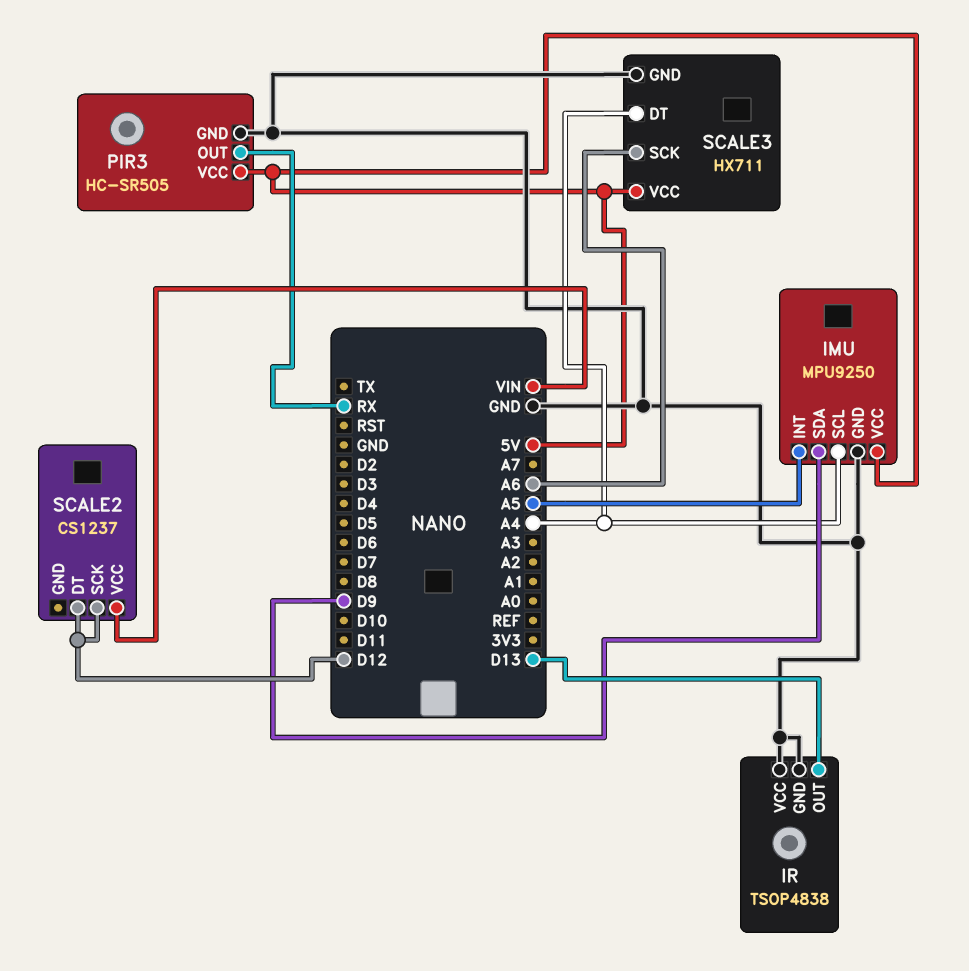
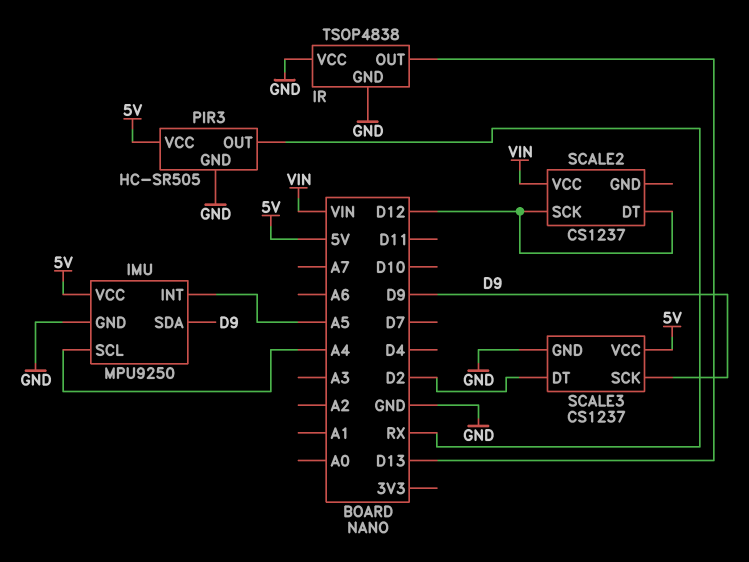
SCALE3: HX711 -> CS1237
SCALE3 pin DT: A4 -> D2
SCALE3 pin SCK: A6 -> D9

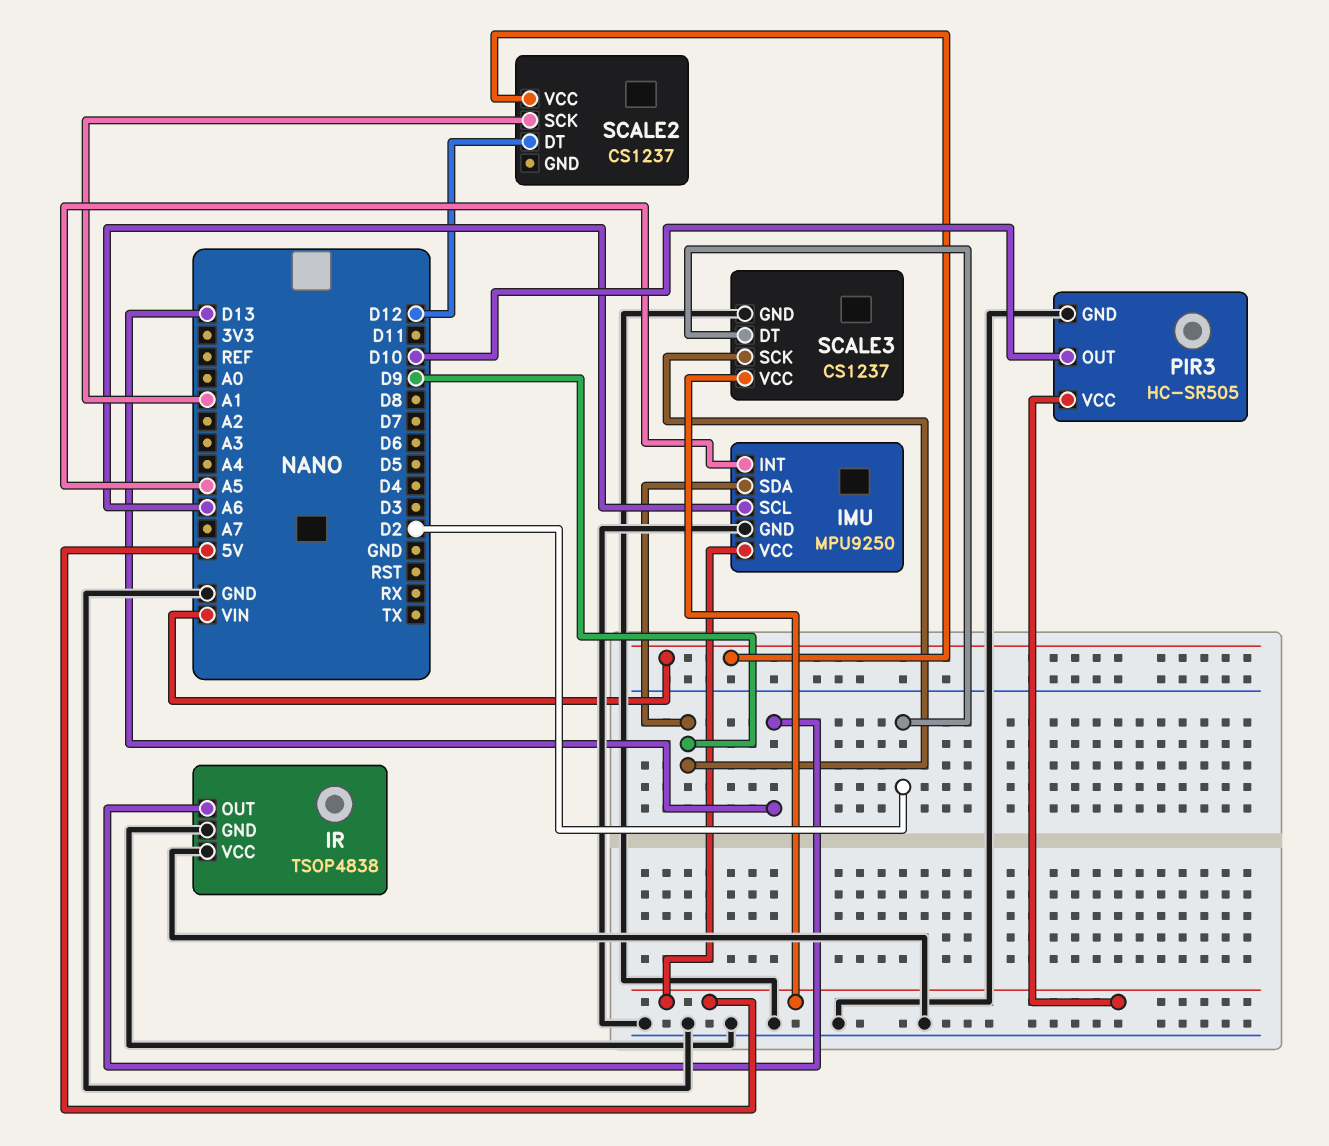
IMU pin SCL: A4 -> A6
PIR3 pin OUT: RX -> D10
SCALE2 pin SCK: D12 -> A1

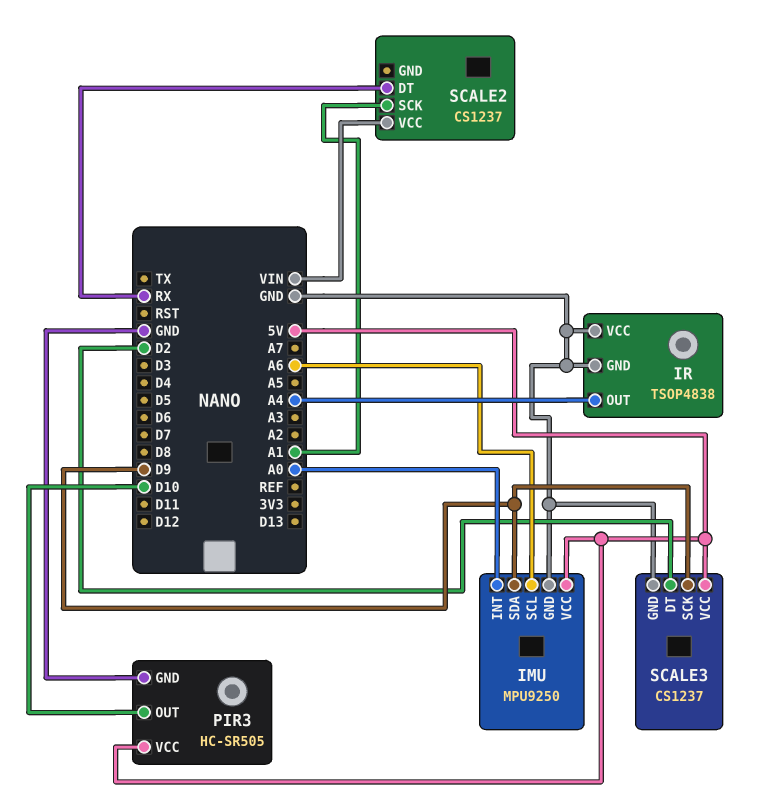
IMU pin INT: A5 -> A0
IR pin OUT: D13 -> A4
SCALE2 pin DT: D12 -> RX

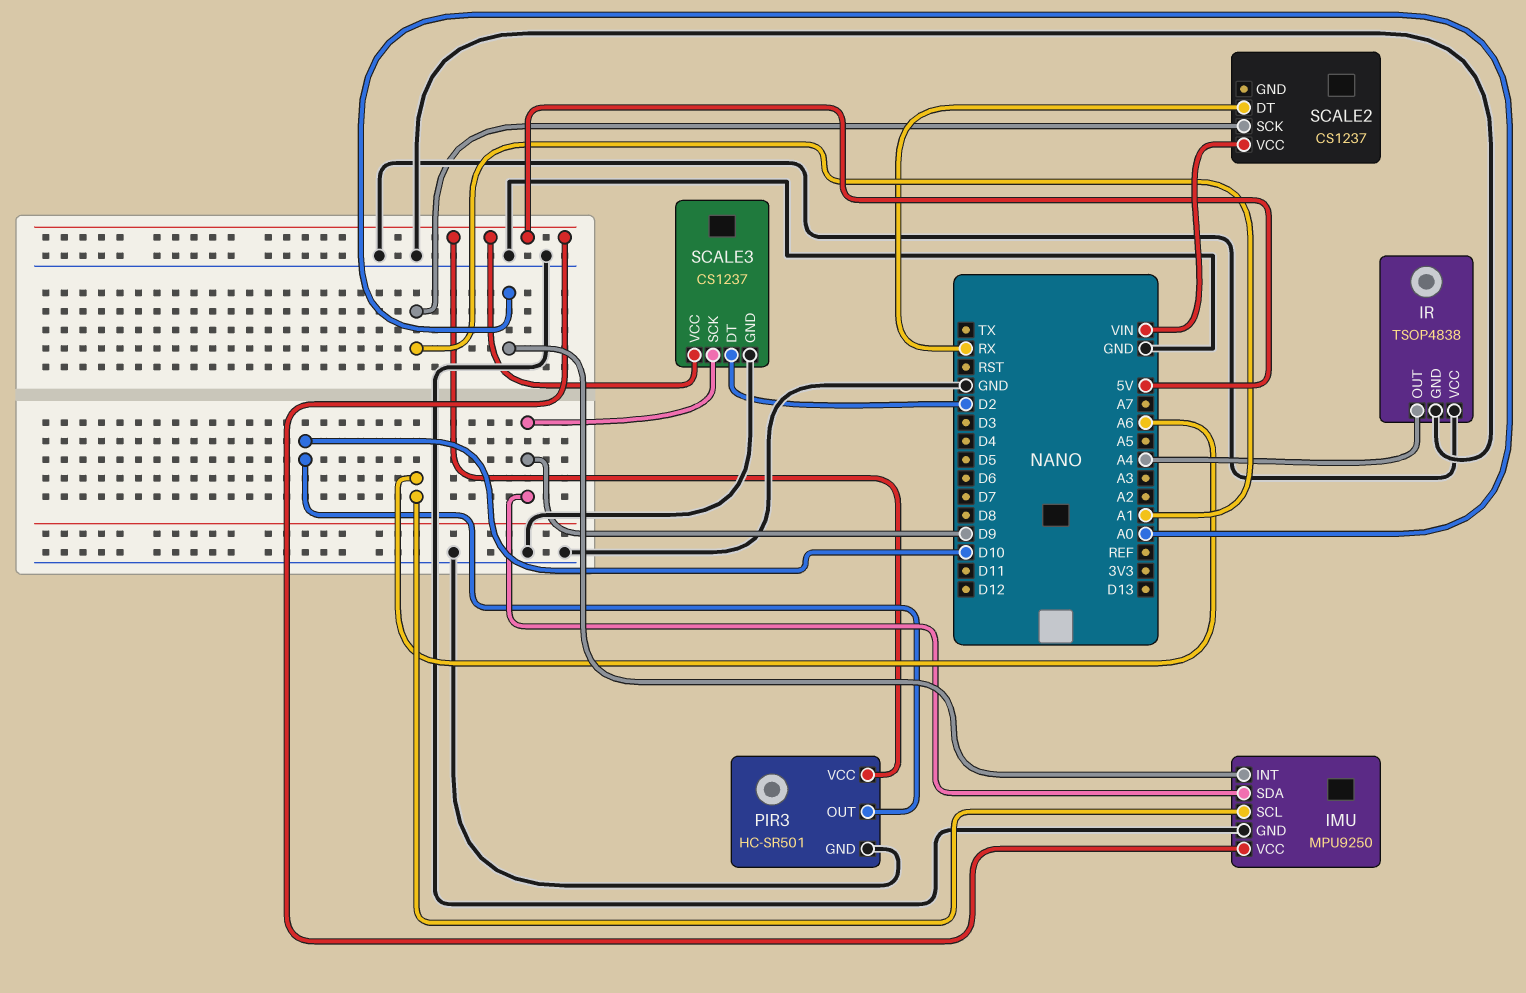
PIR3: HC-SR505 -> HC-SR501

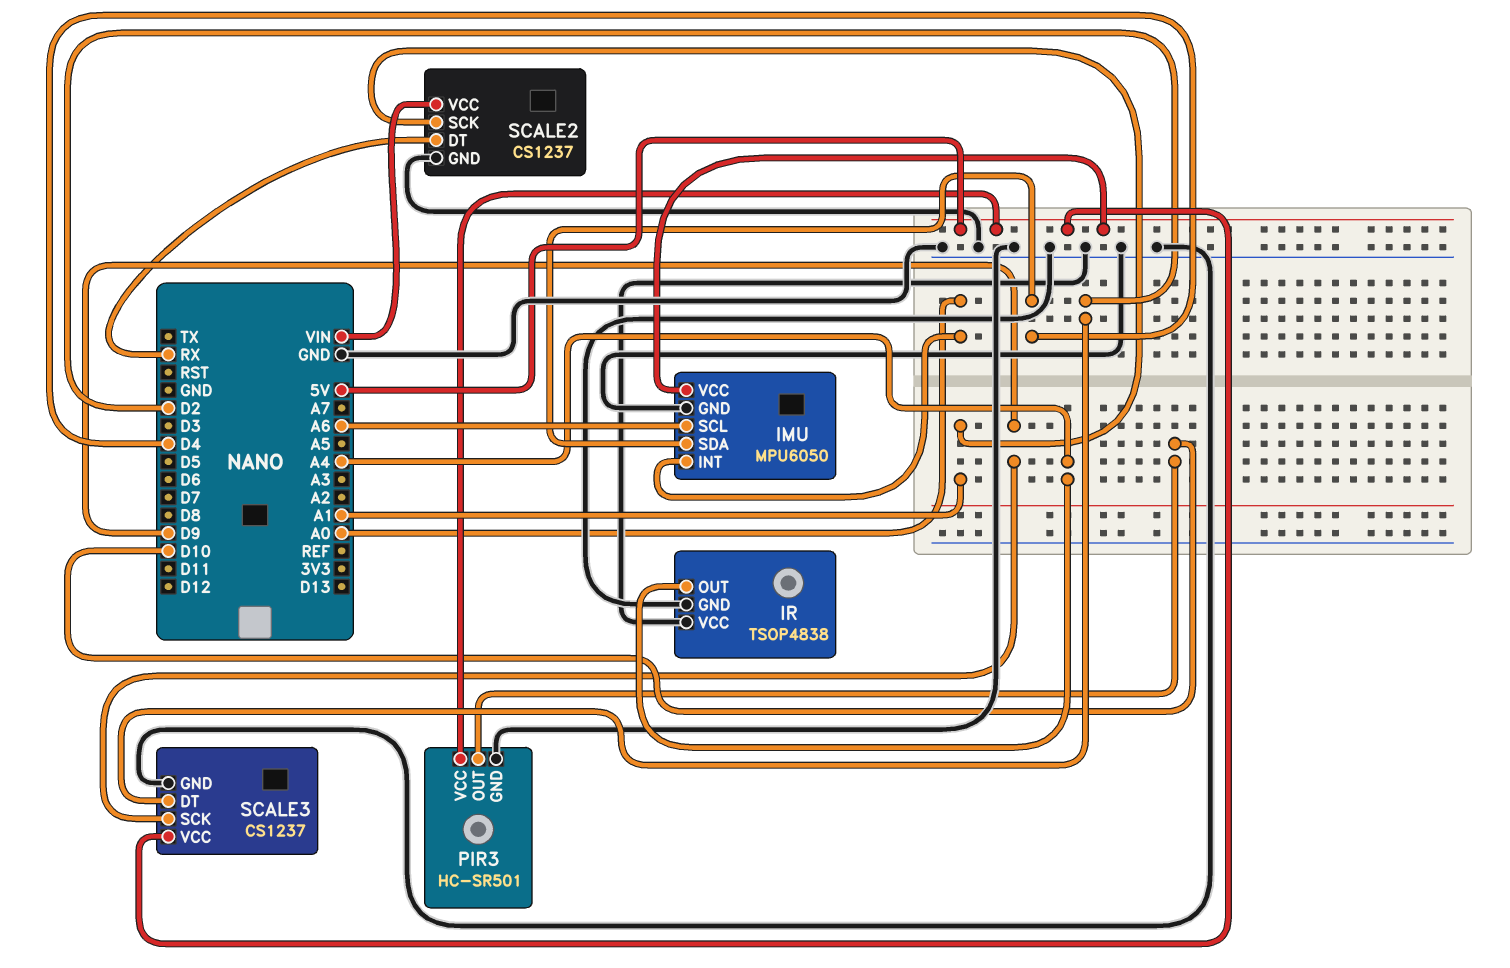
IMU: MPU9250 -> MPU6050
IMU pin SDA: D9 -> D4
SCALE2 pin GND: none -> GND

